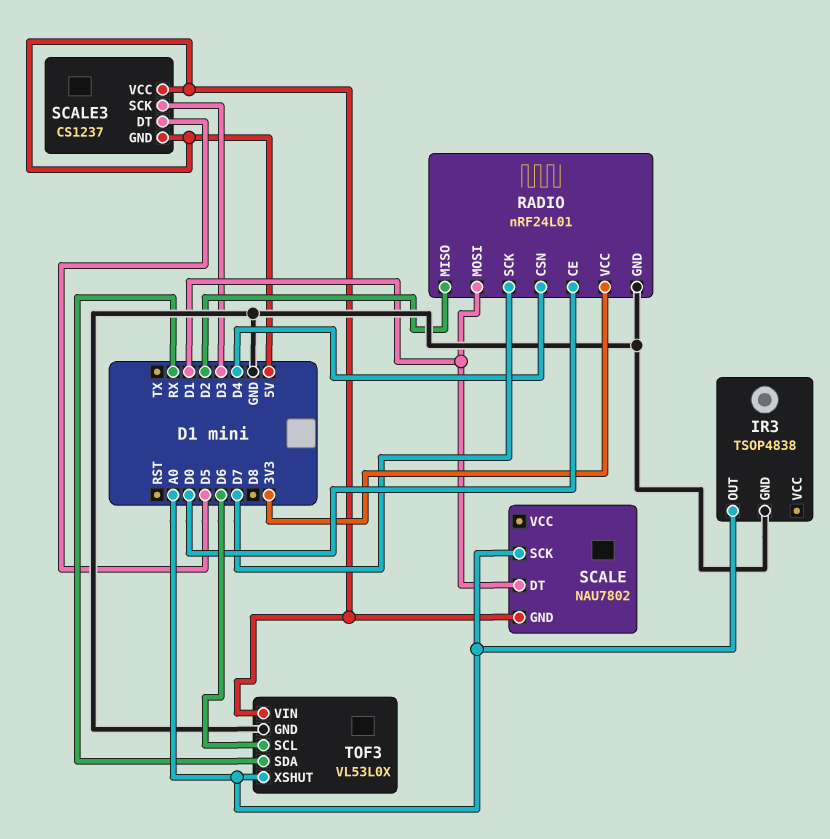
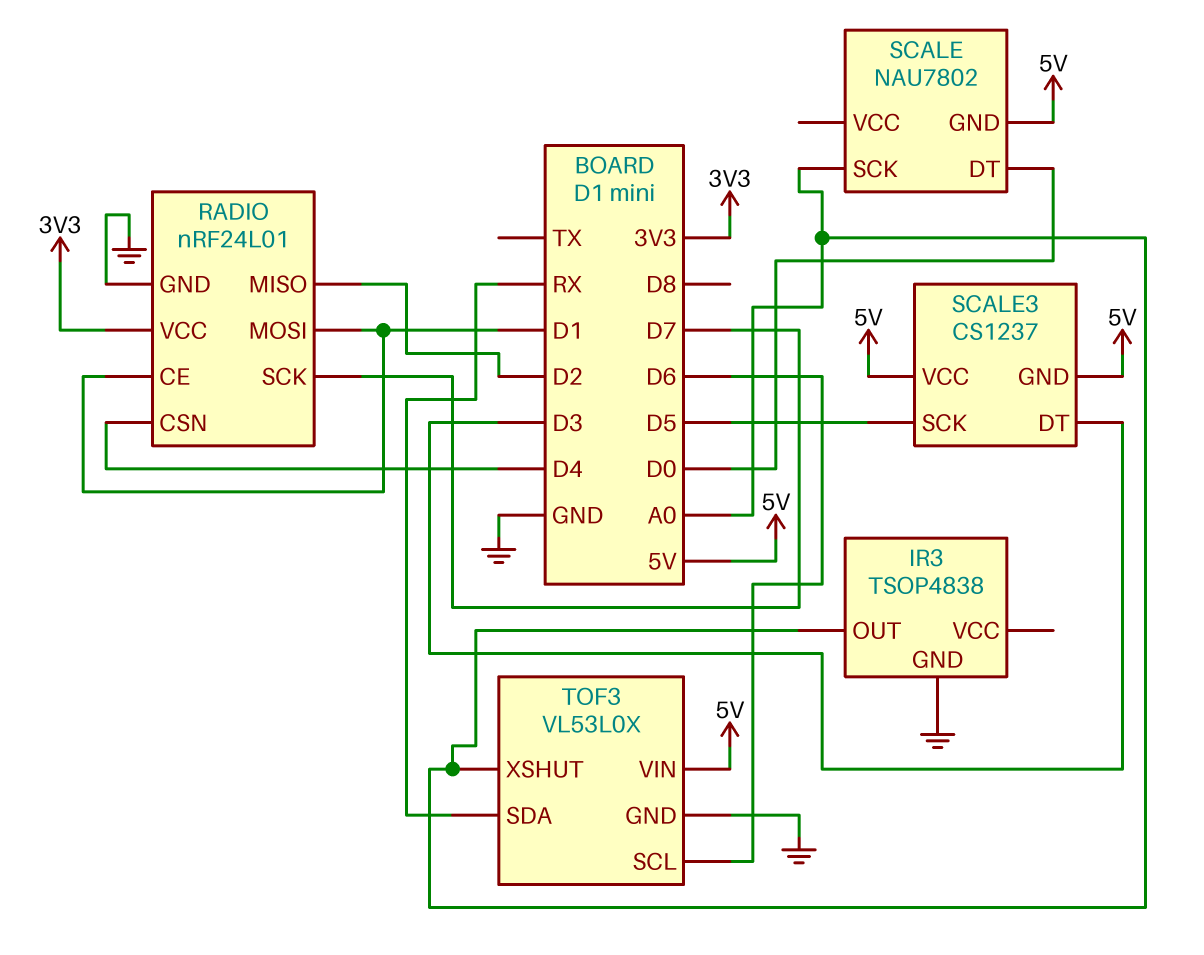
RADIO pin CE: D0 -> D1
SCALE pin DT: D1 -> D0
SCALE3 pin DT: D5 -> D3
SCALE3 pin SCK: D3 -> D5

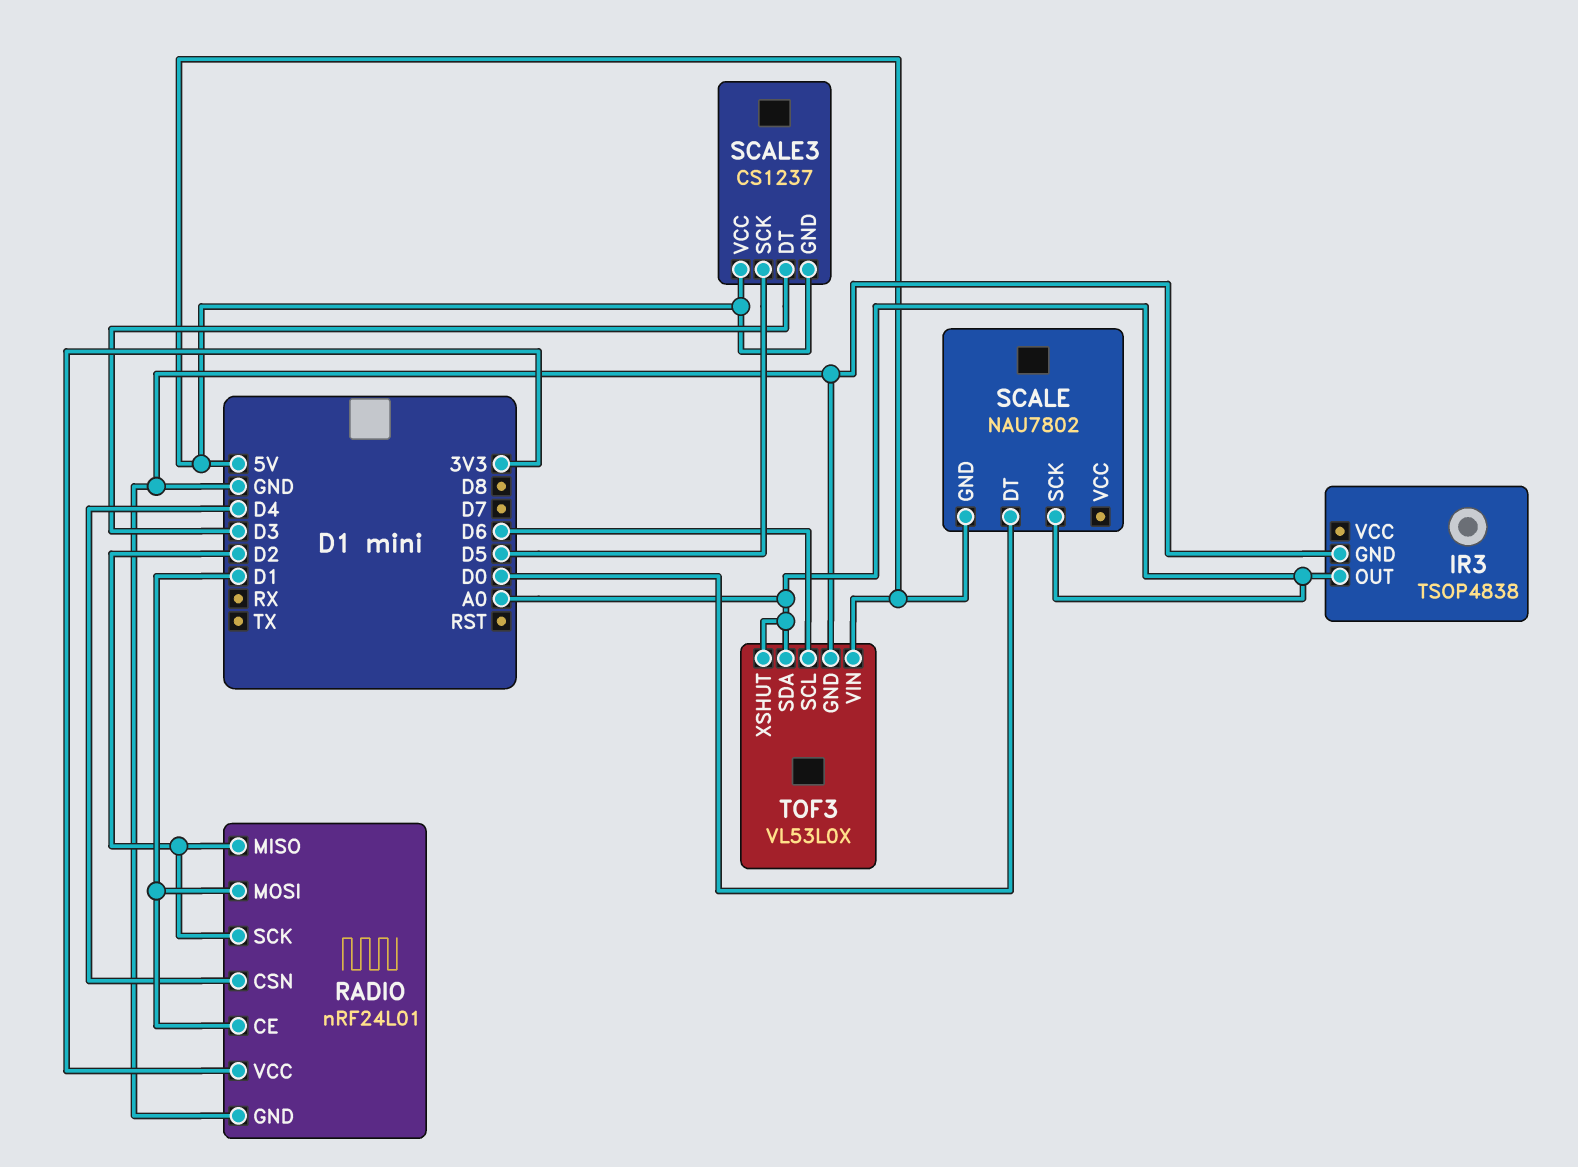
RADIO pin SCK: D7 -> D2
TOF3 pin SDA: RX -> A0

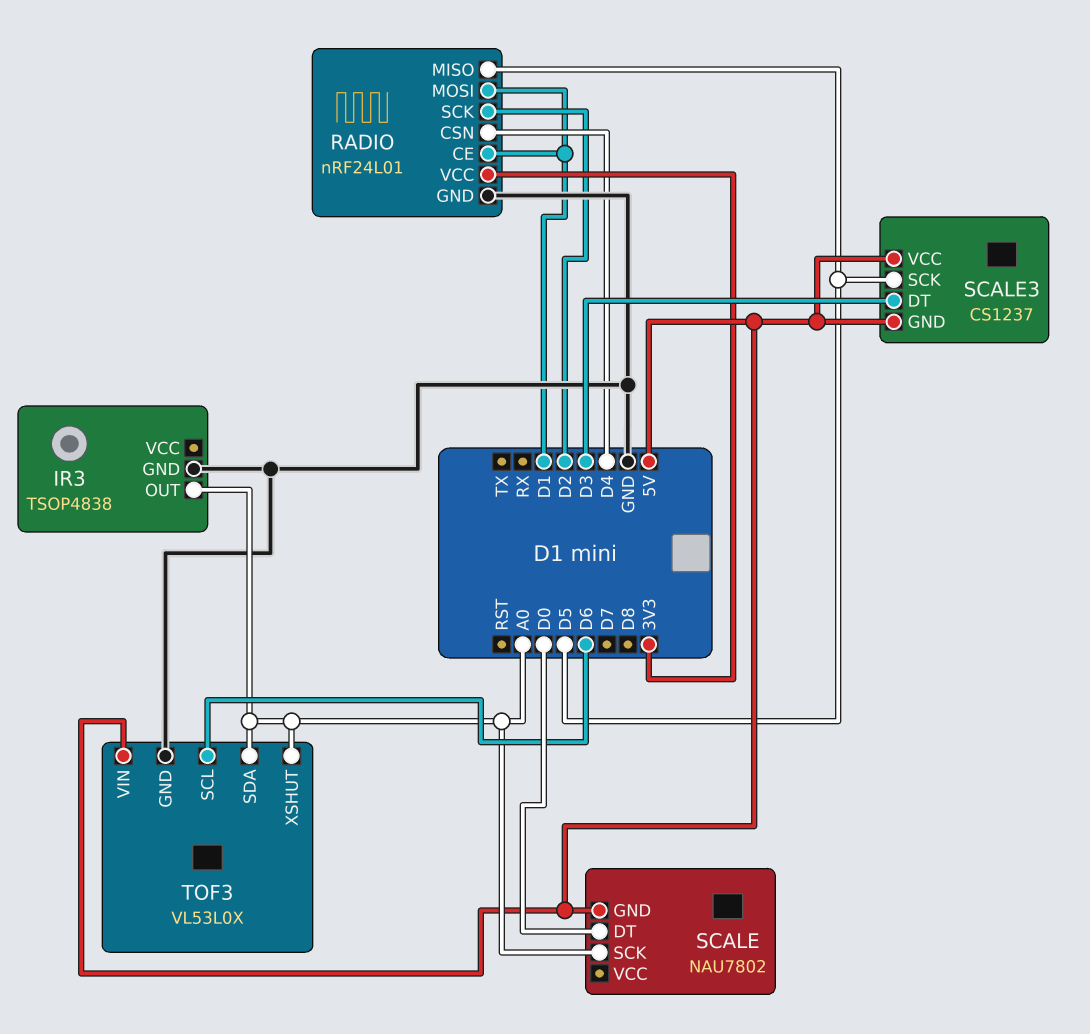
RADIO pin MISO: D2 -> D5

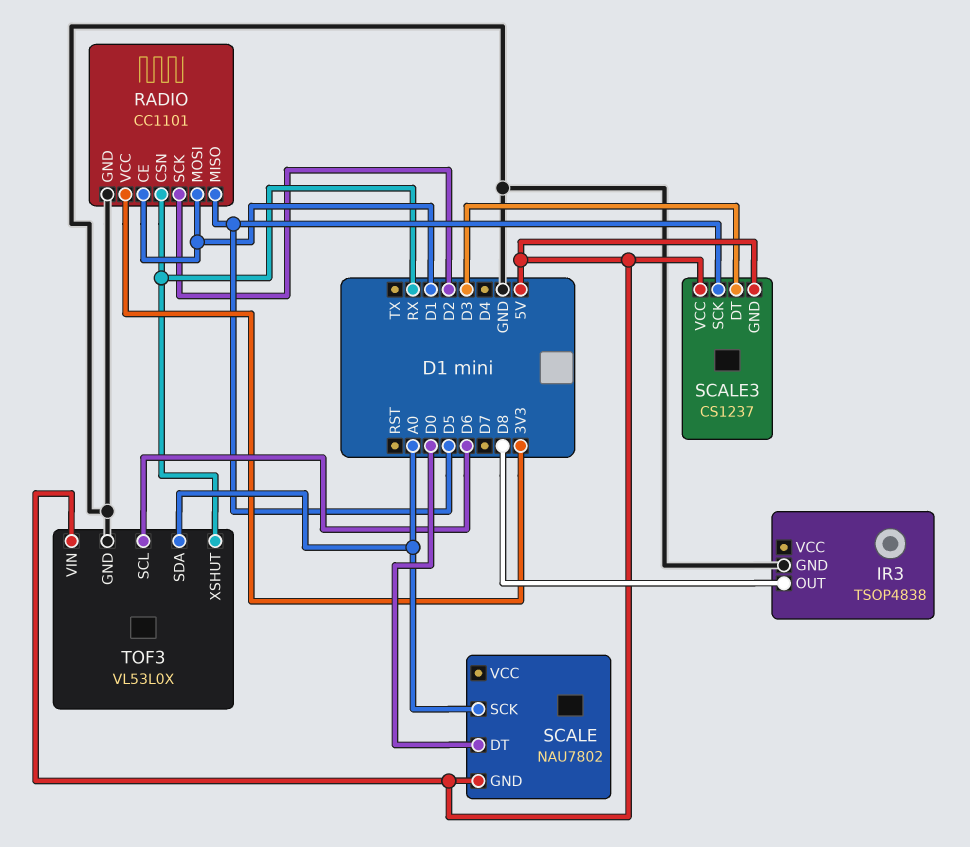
IR3 pin OUT: A0 -> D8
RADIO: nRF24L01 -> CC1101
RADIO pin CSN: D4 -> RX
TOF3 pin XSHUT: A0 -> RX

